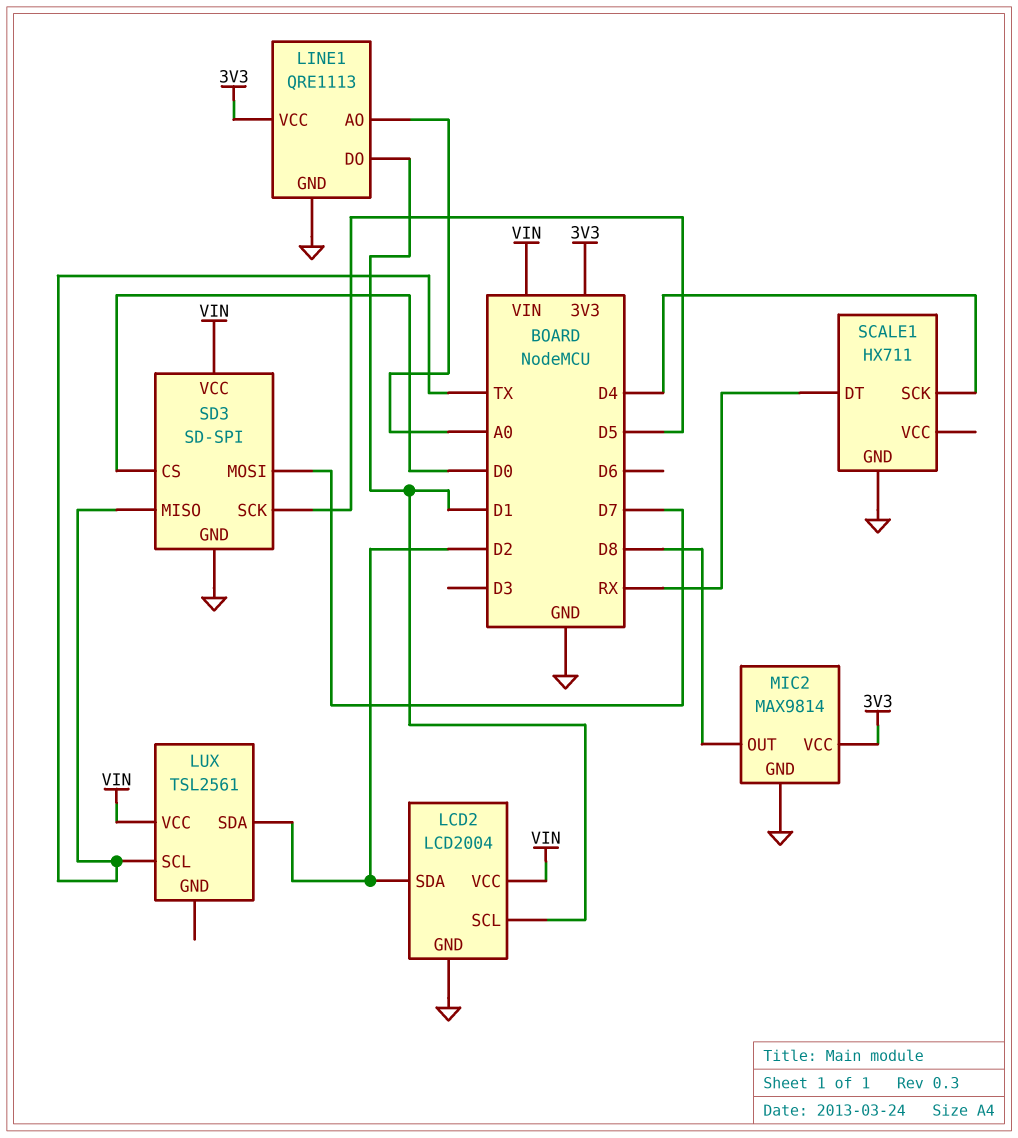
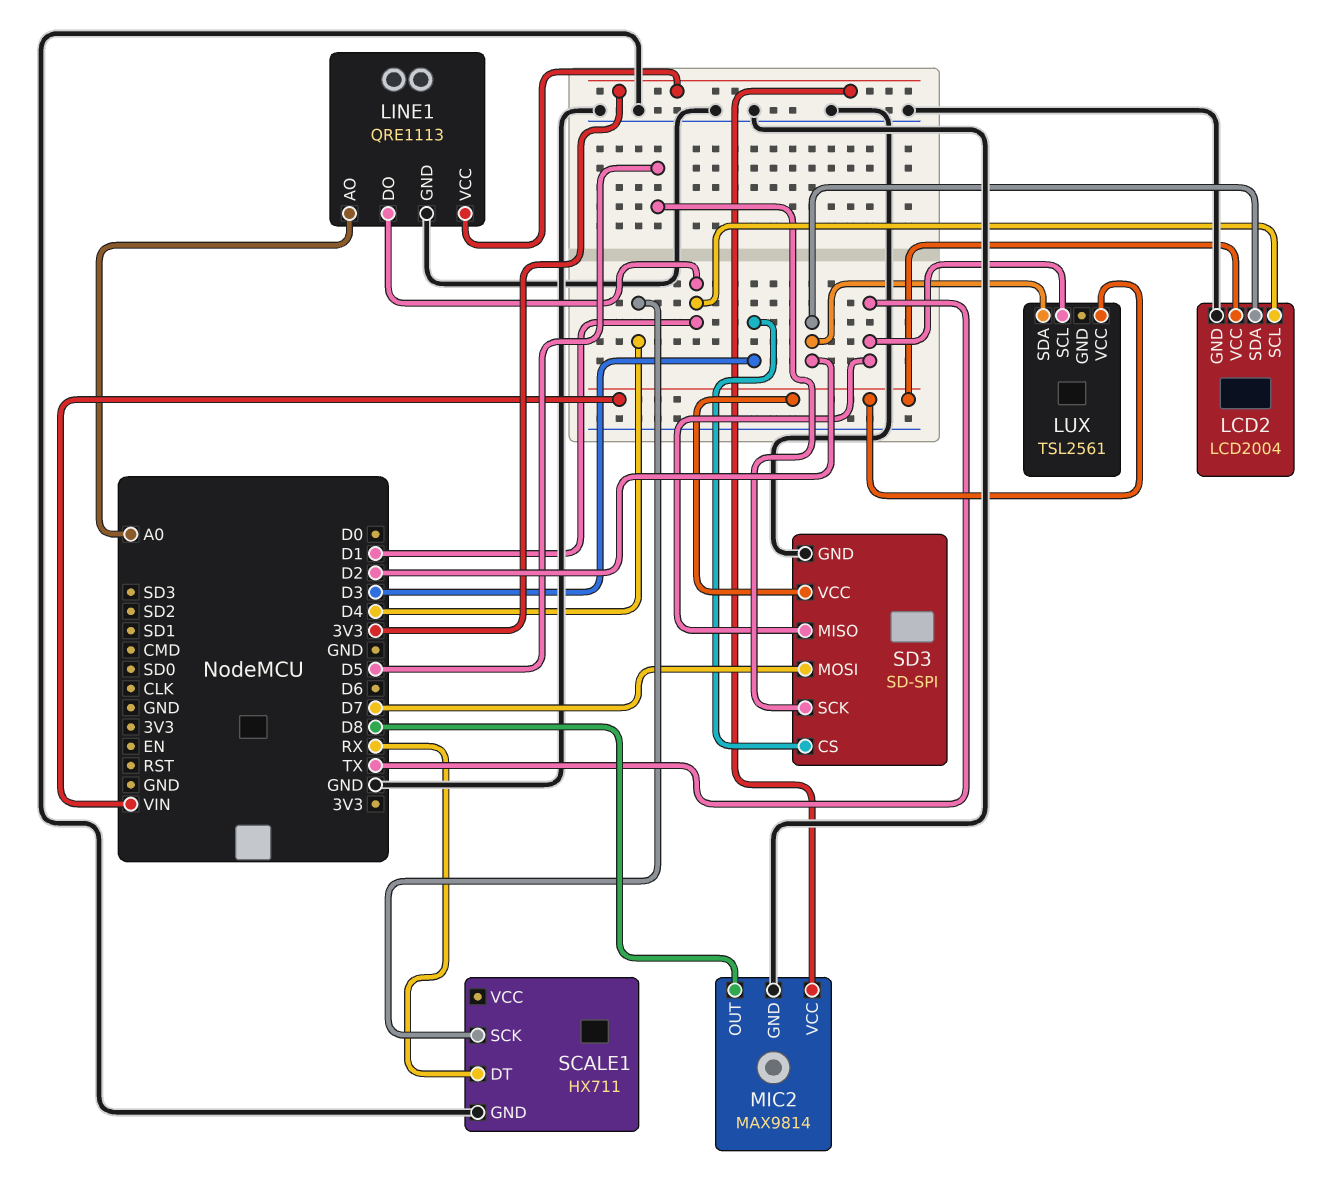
SD3 pin CS: D0 -> D3

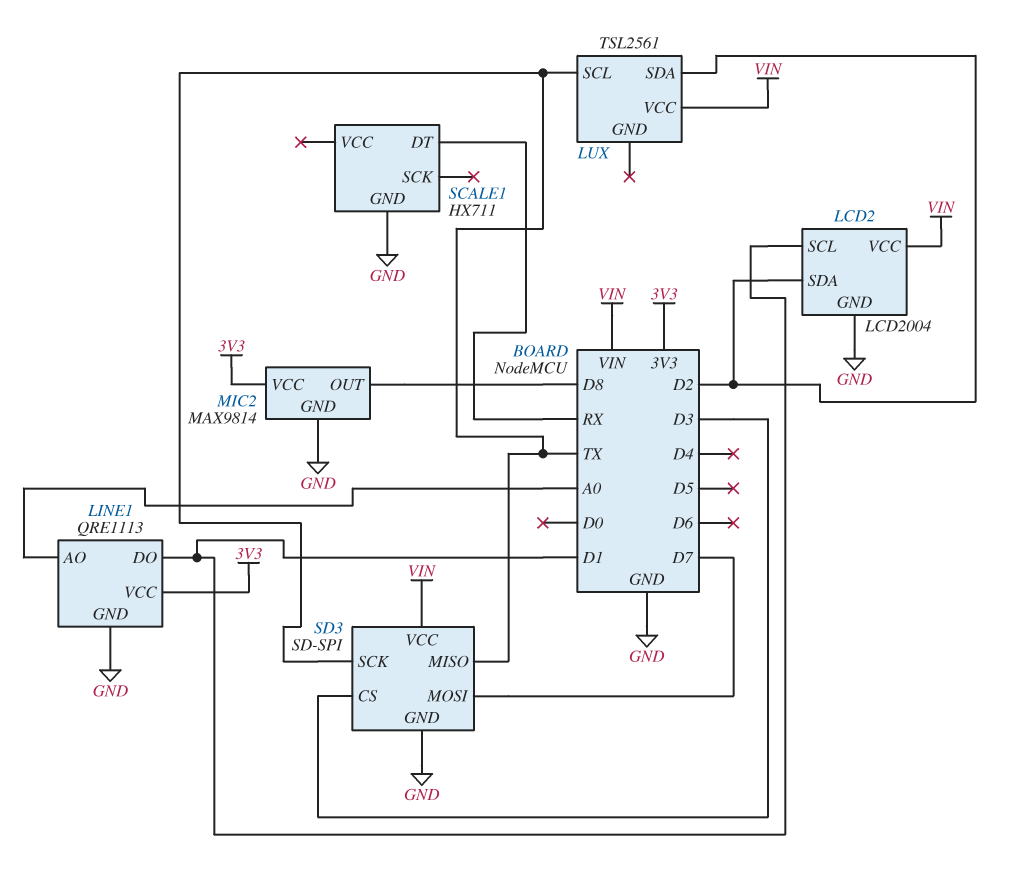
SCALE1 pin SCK: D4 -> none
SD3 pin SCK: D5 -> TX

